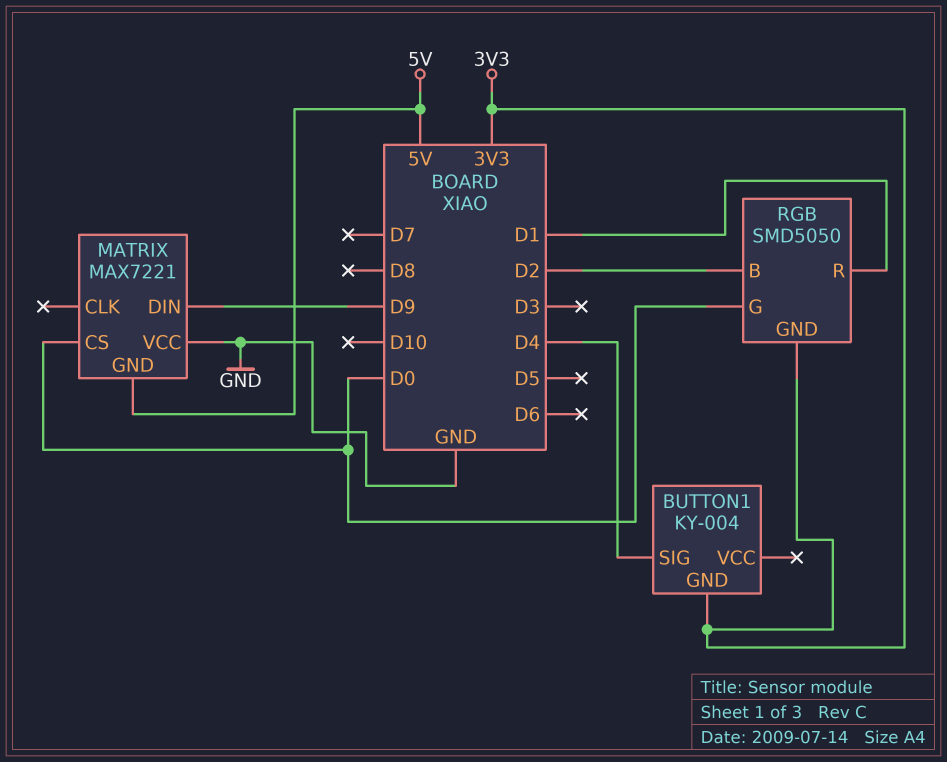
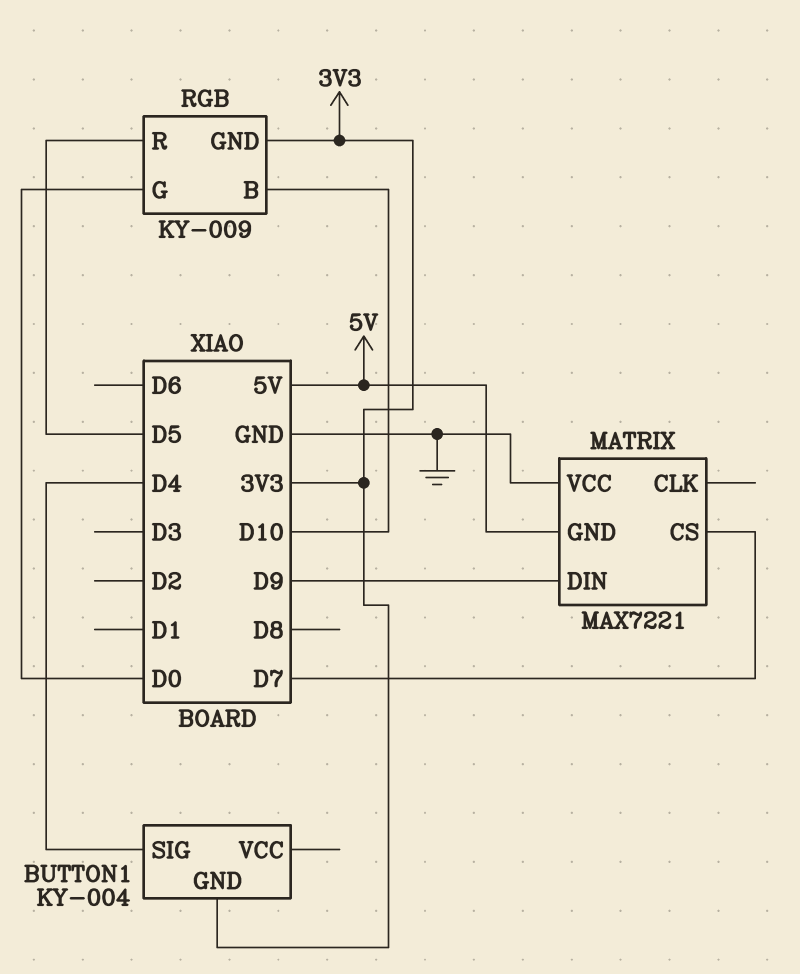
MATRIX pin CS: D0 -> D7
RGB: SMD5050 -> KY-009
RGB pin B: D2 -> D10
RGB pin R: D1 -> D5

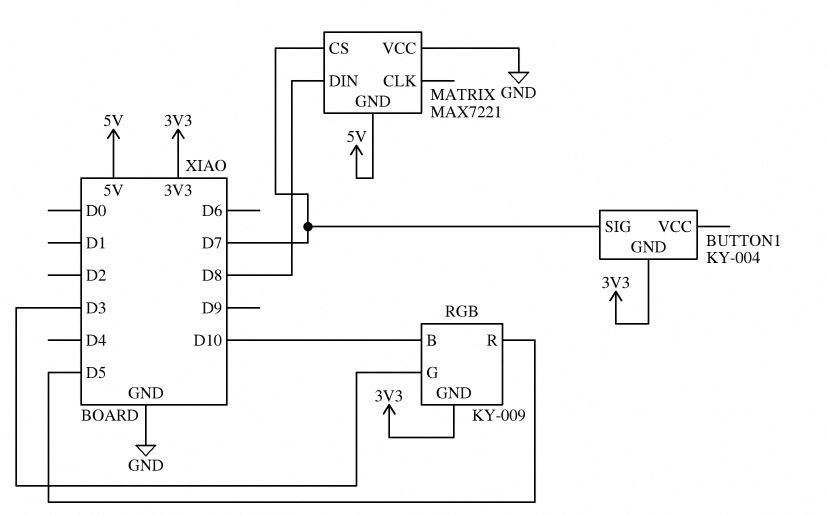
BUTTON1 pin SIG: D4 -> D7
MATRIX pin DIN: D9 -> D8
RGB pin G: D0 -> D3

